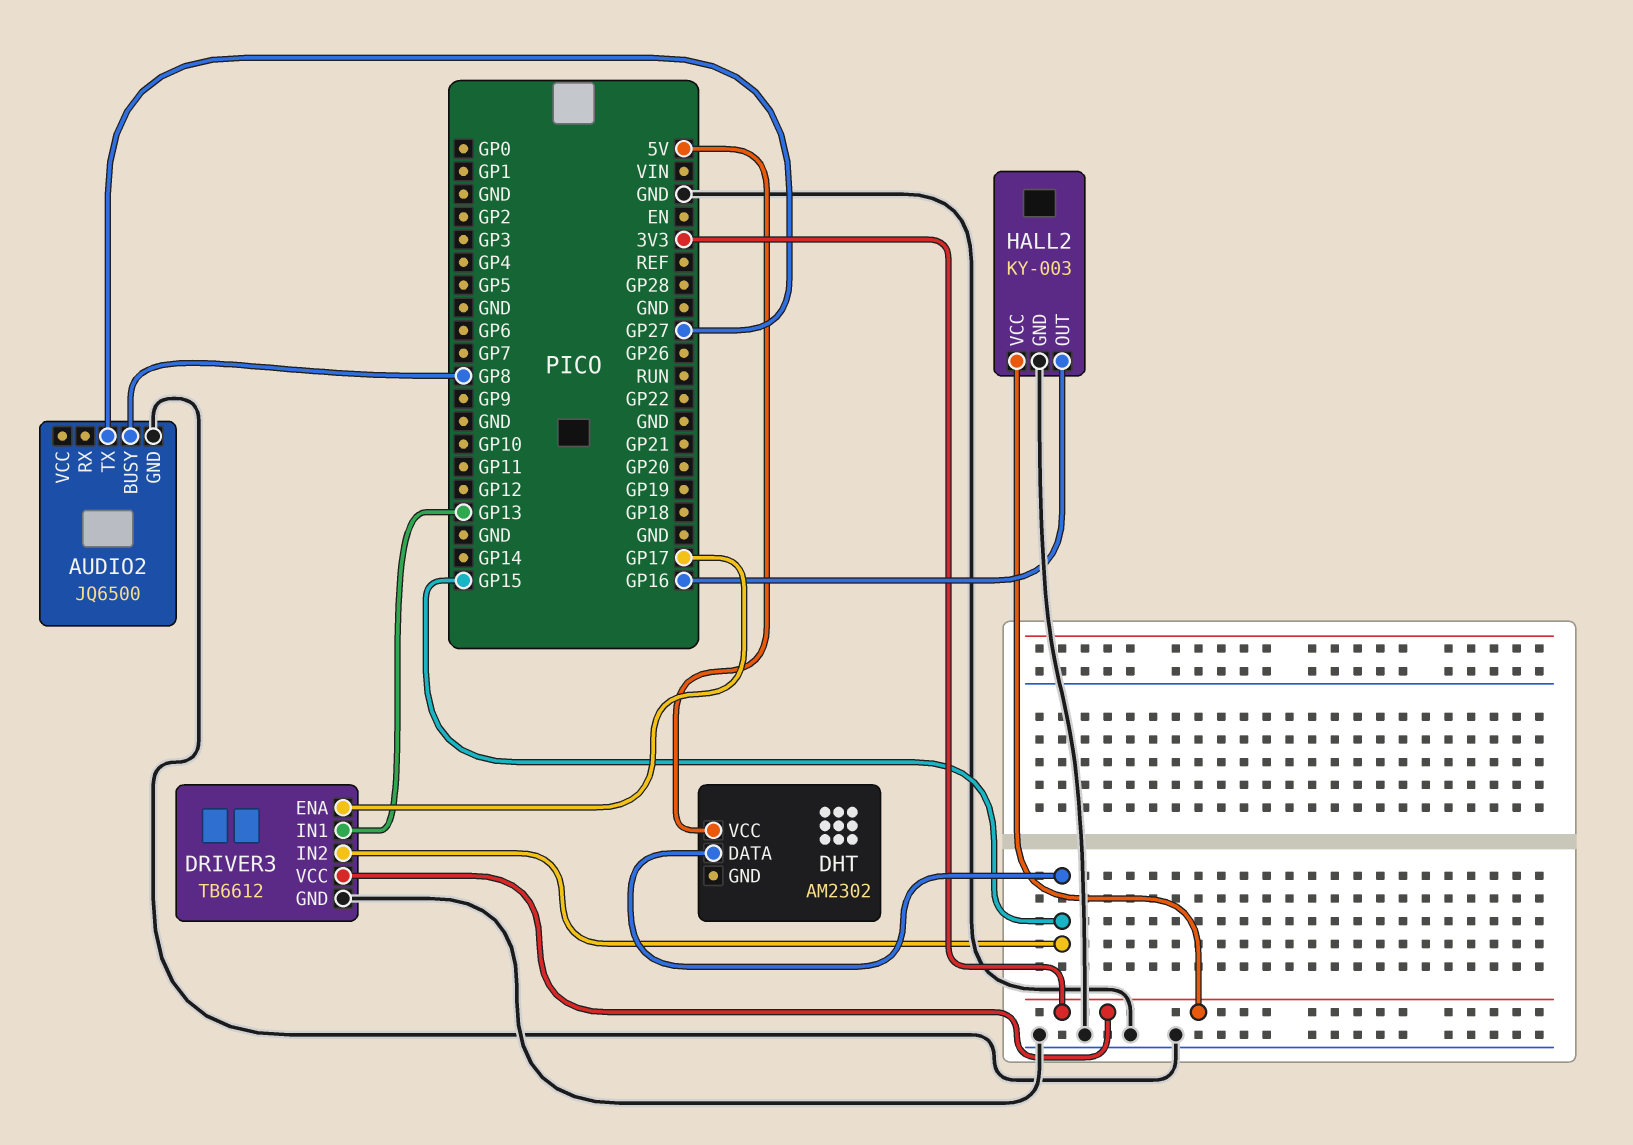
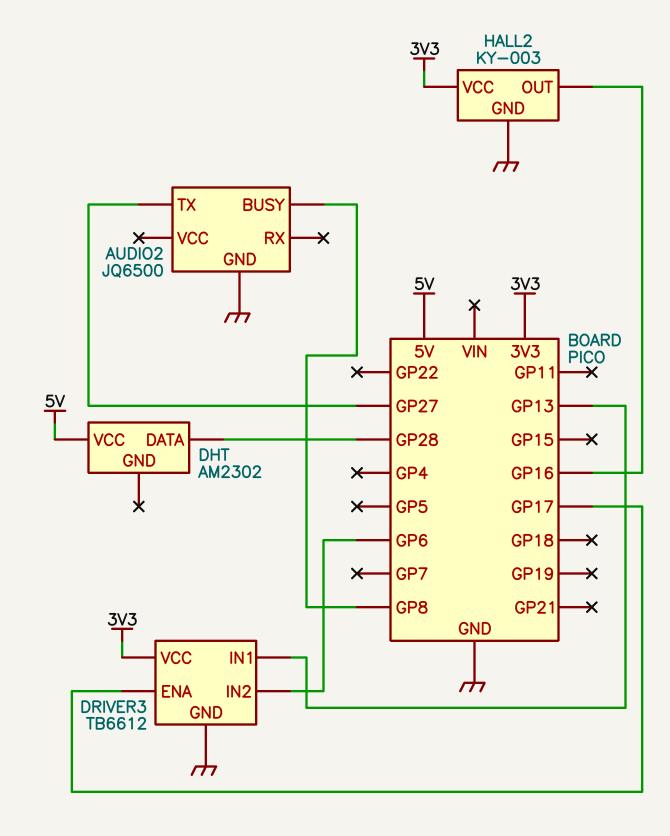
DHT pin DATA: GP15 -> GP28
DRIVER3 pin IN2: GP15 -> GP6

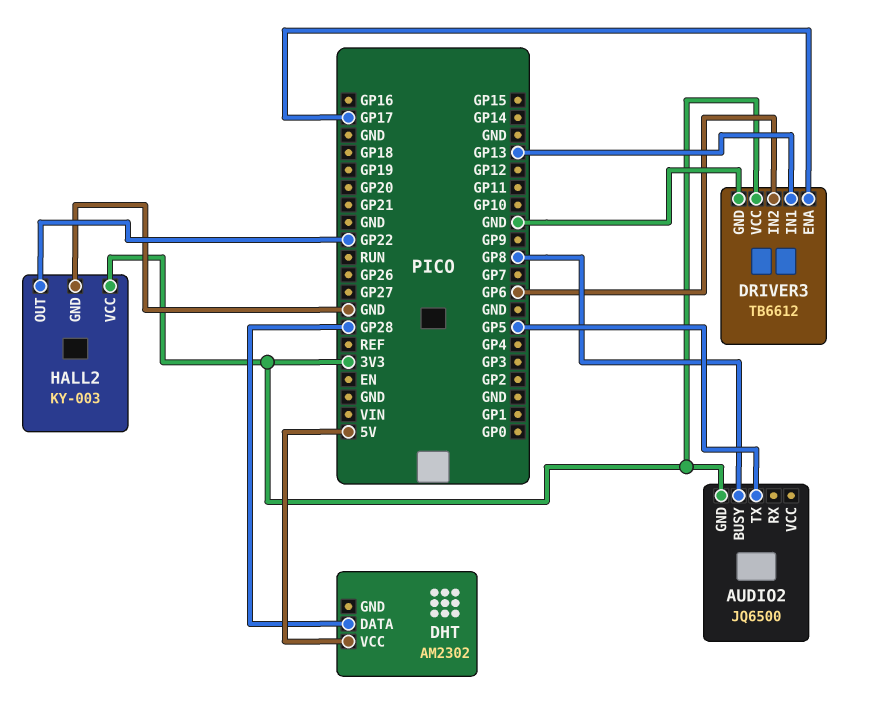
AUDIO2 pin GND: GND -> 3V3
AUDIO2 pin TX: GP27 -> GP5
HALL2 pin OUT: GP16 -> GP22

